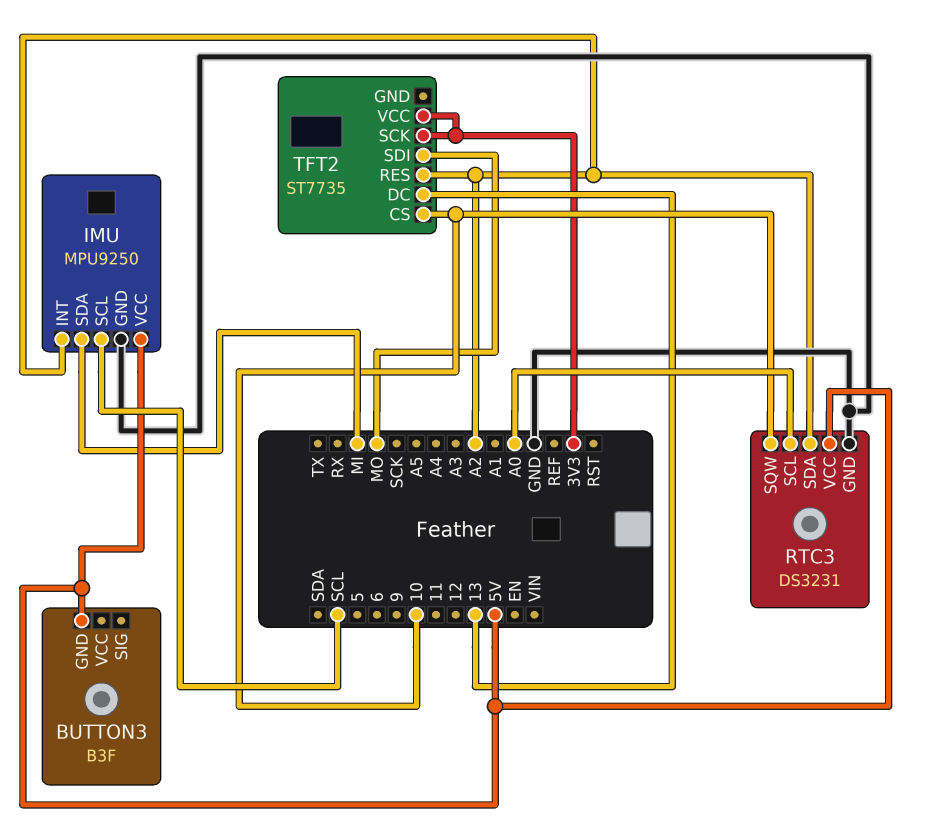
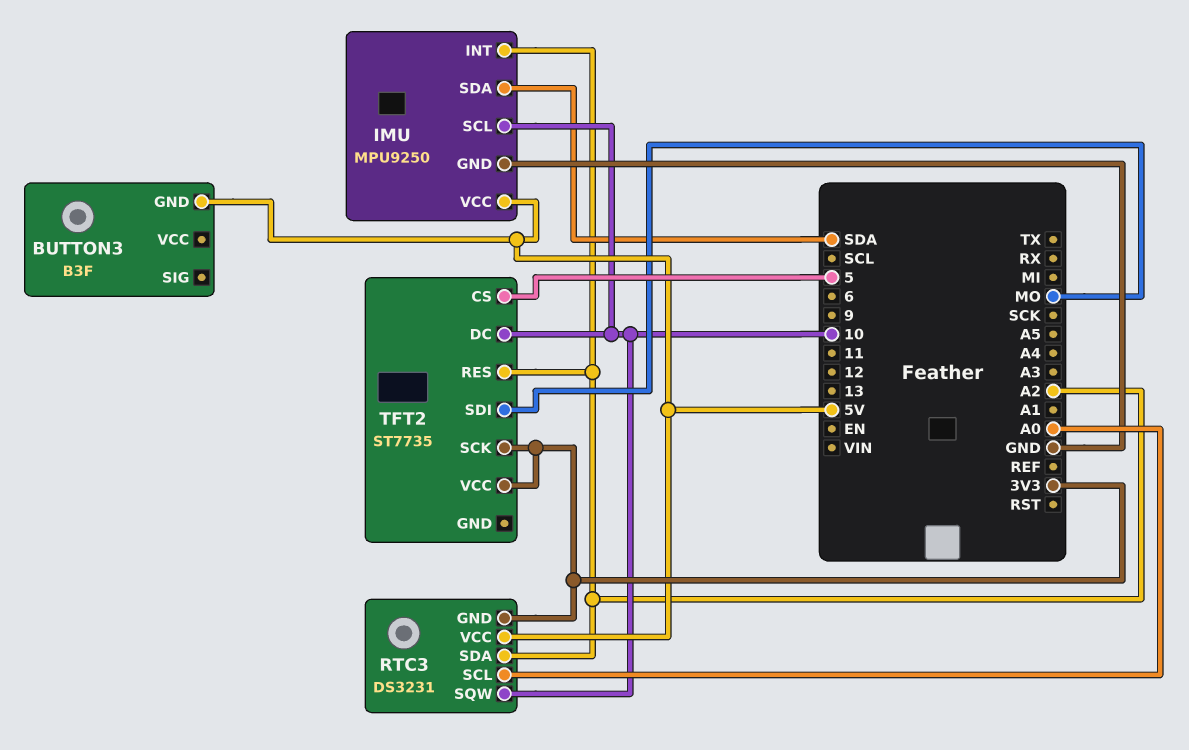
IMU pin SCL: SCL -> 10
IMU pin SDA: MI -> SDA
RTC3 pin GND: GND -> 3V3
TFT2 pin CS: 10 -> 5
TFT2 pin DC: 13 -> 10

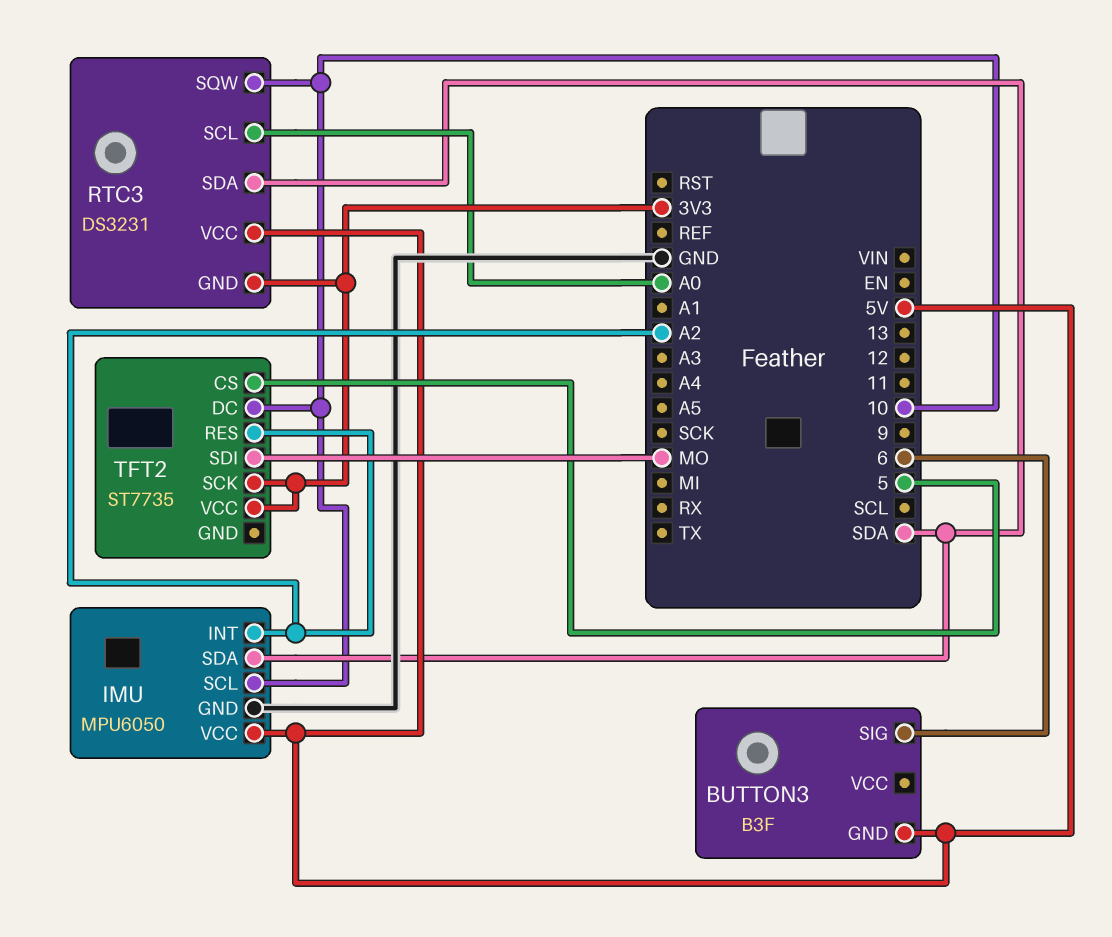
BUTTON3 pin SIG: none -> 6
IMU: MPU9250 -> MPU6050
RTC3 pin SDA: A2 -> SDA

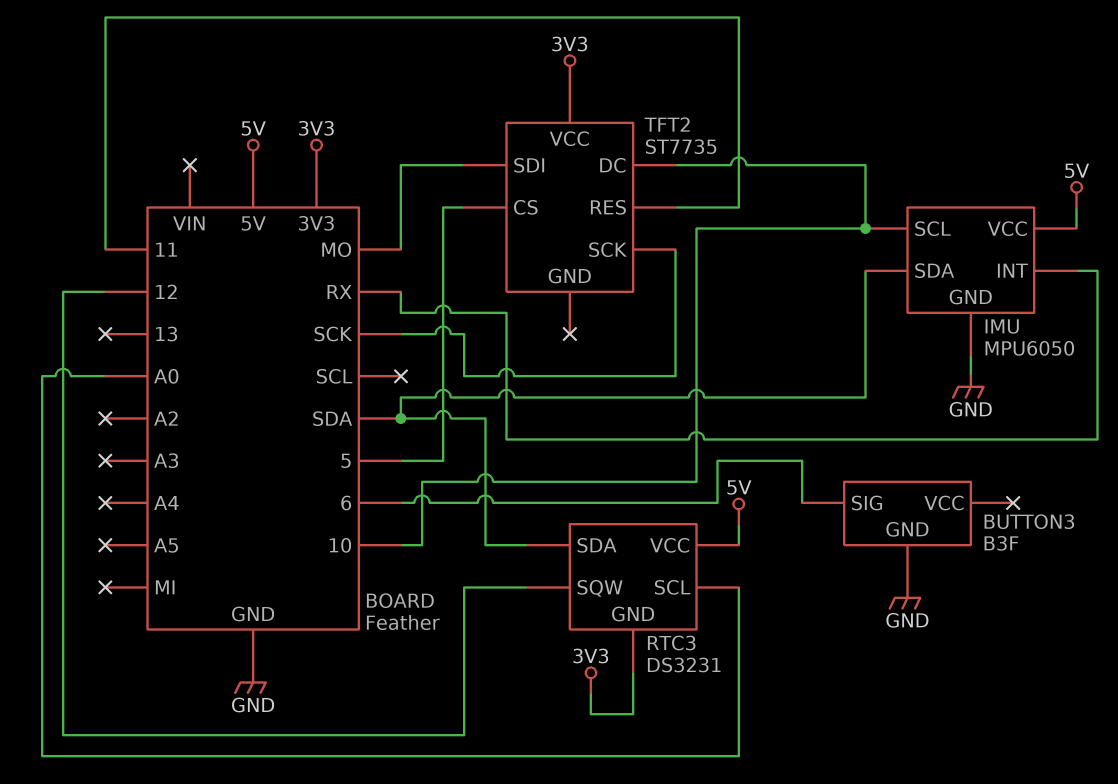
BUTTON3 pin GND: 5V -> GND
IMU pin INT: A2 -> RX
RTC3 pin SQW: 10 -> 12
TFT2 pin RES: A2 -> 11
TFT2 pin SCK: 3V3 -> SCK

